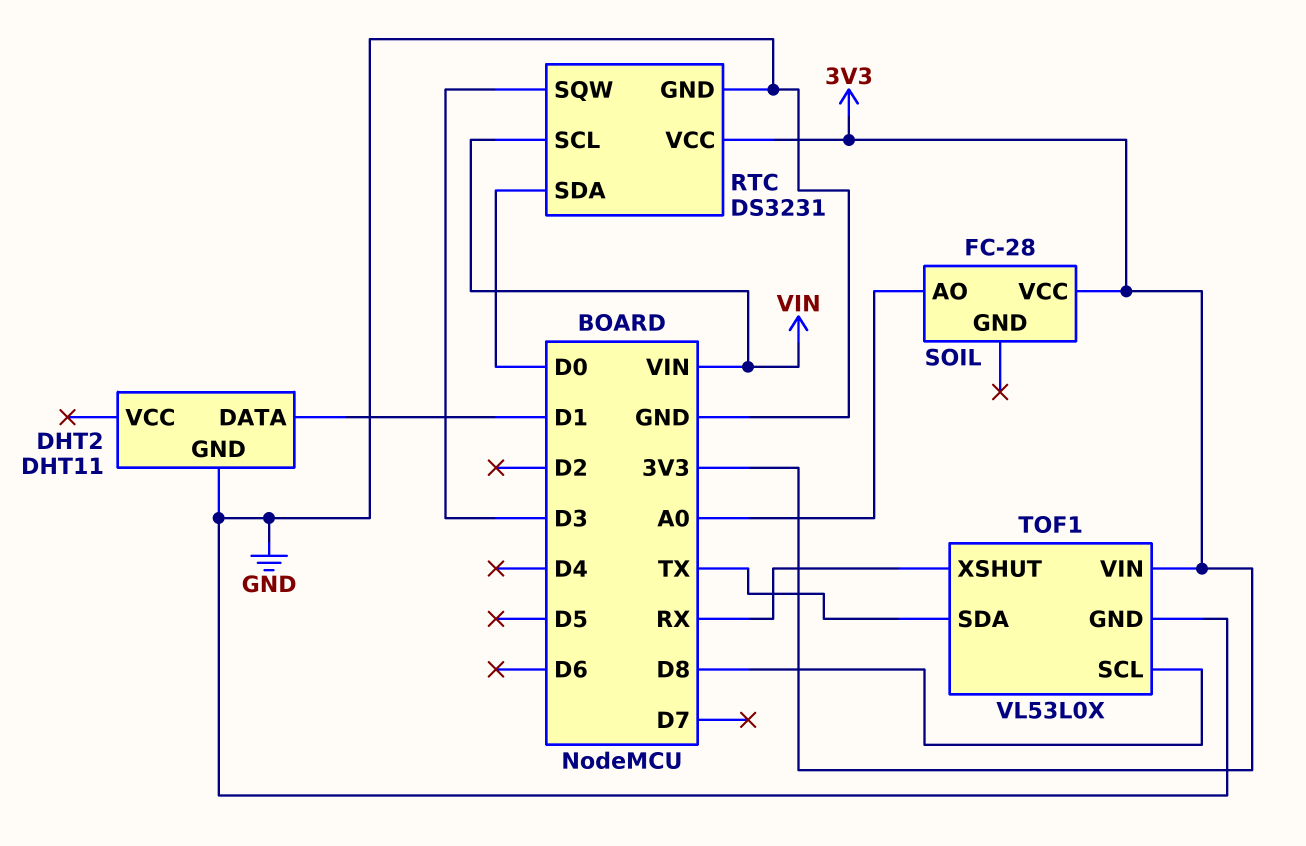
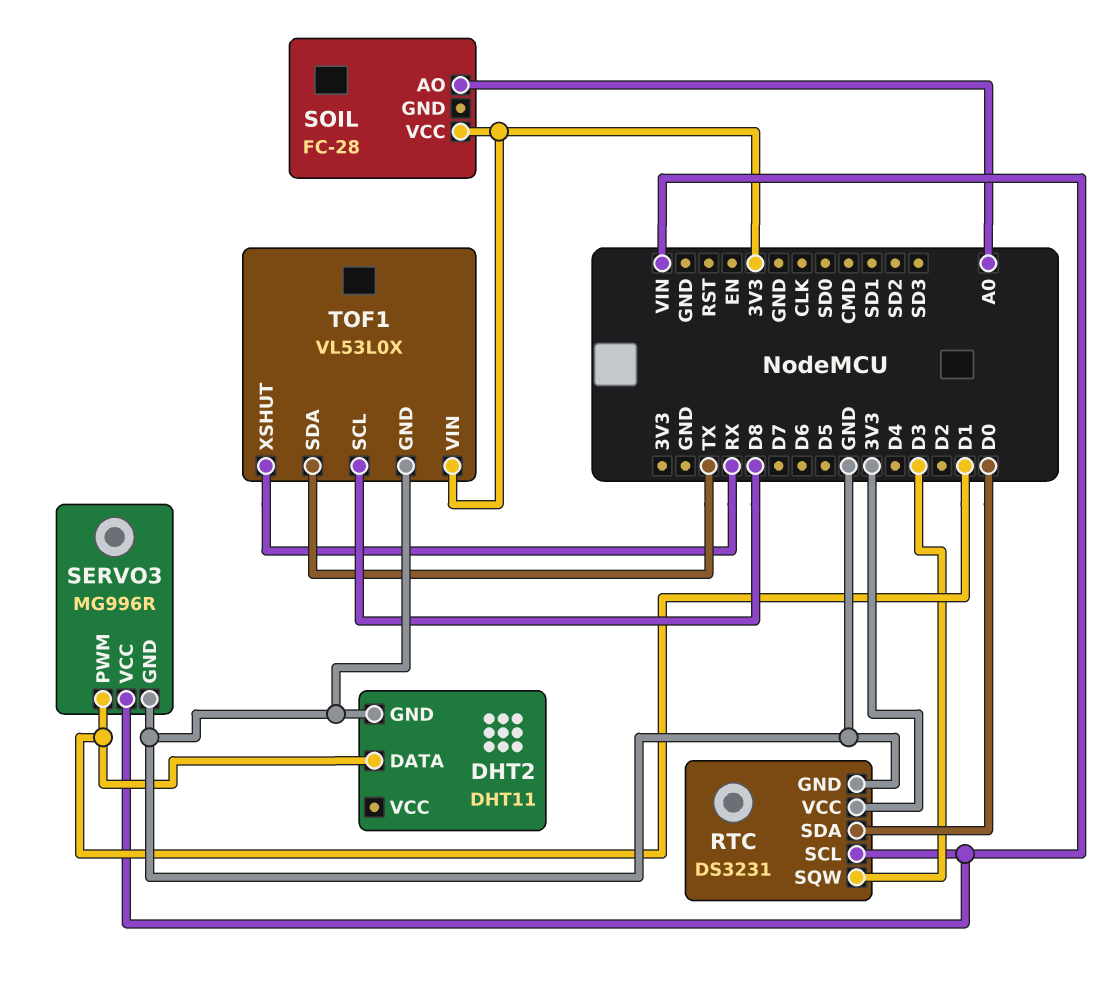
SERVO3: none -> MG996R
SERVO3 pin GND: none -> GND
SERVO3 pin PWM: none -> D1
SERVO3 pin VCC: none -> VIN

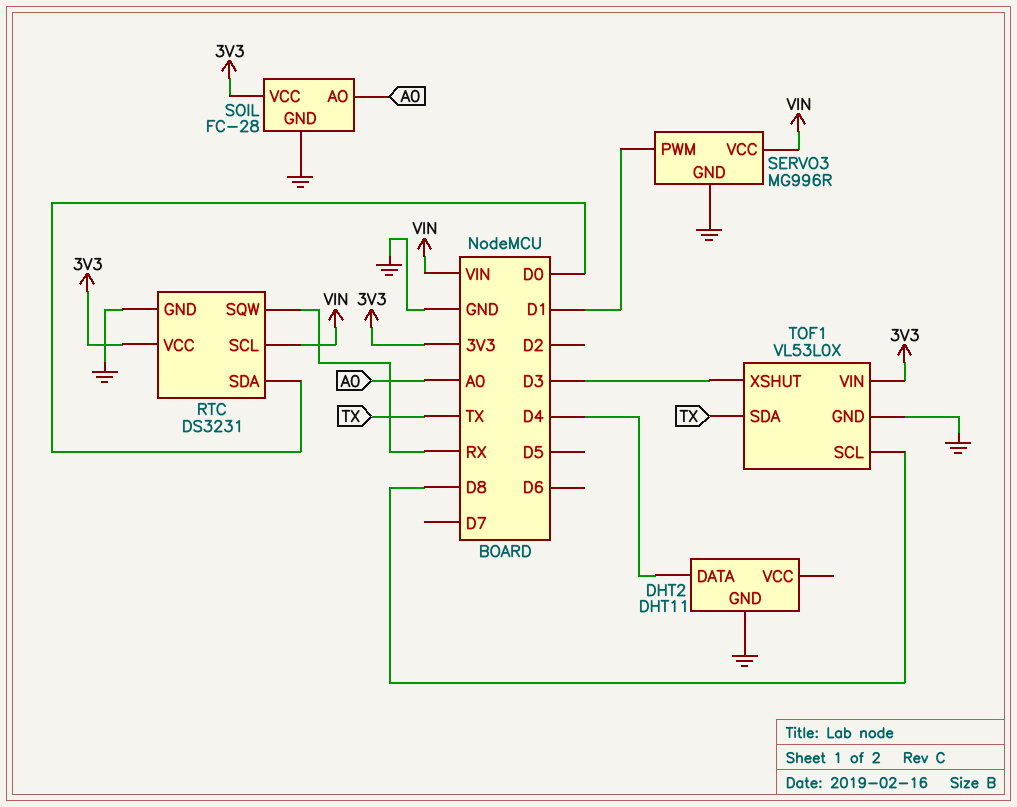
DHT2 pin DATA: D1 -> D4
RTC pin SQW: D3 -> RX
SOIL pin GND: none -> GND
TOF1 pin XSHUT: RX -> D3

